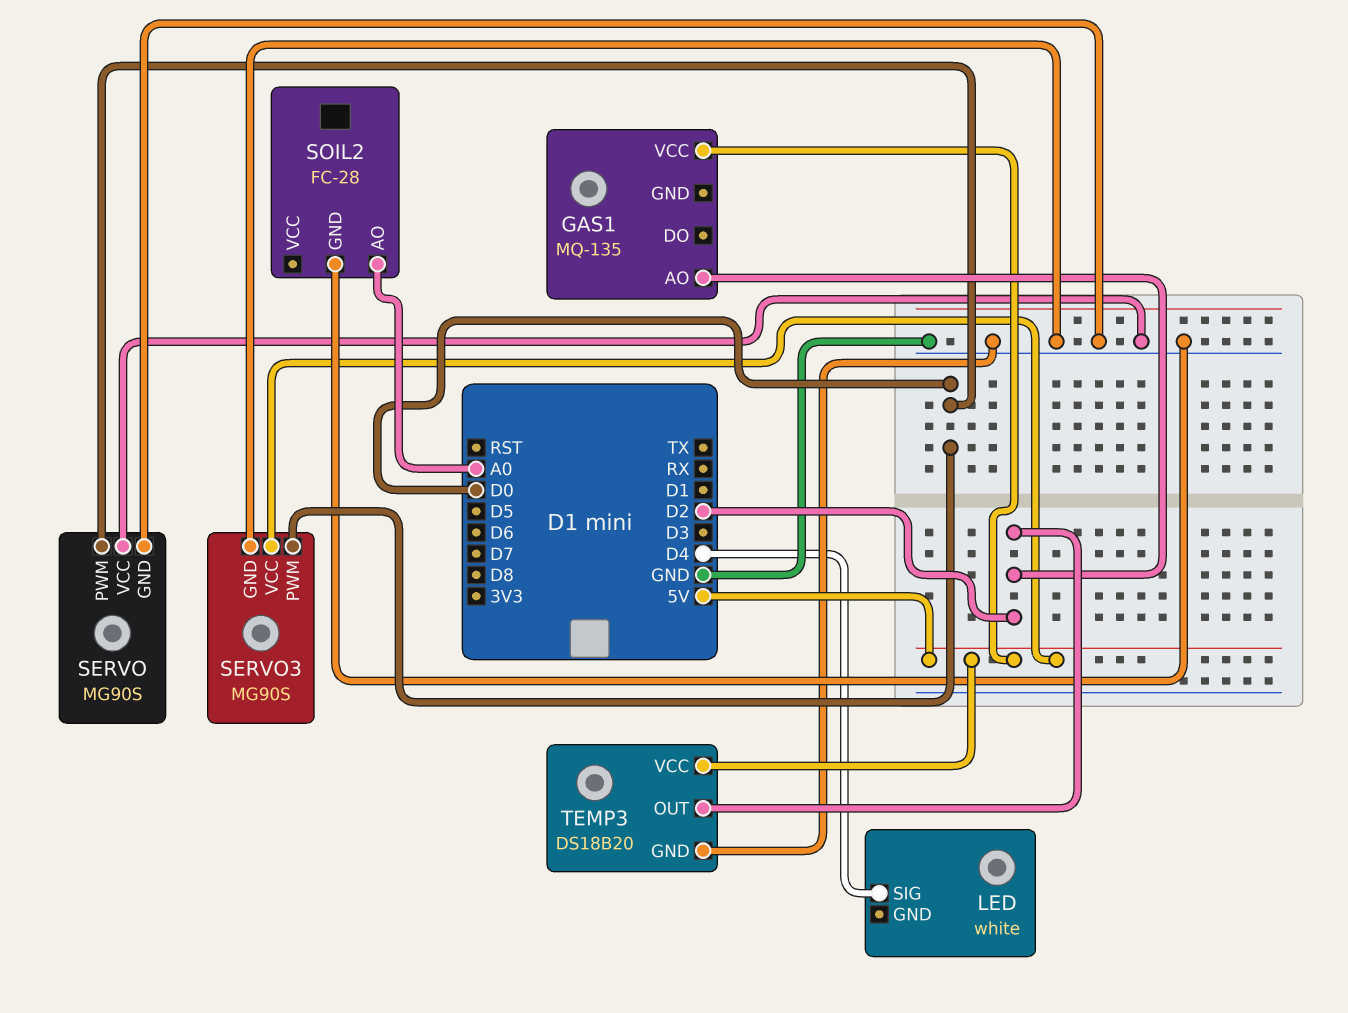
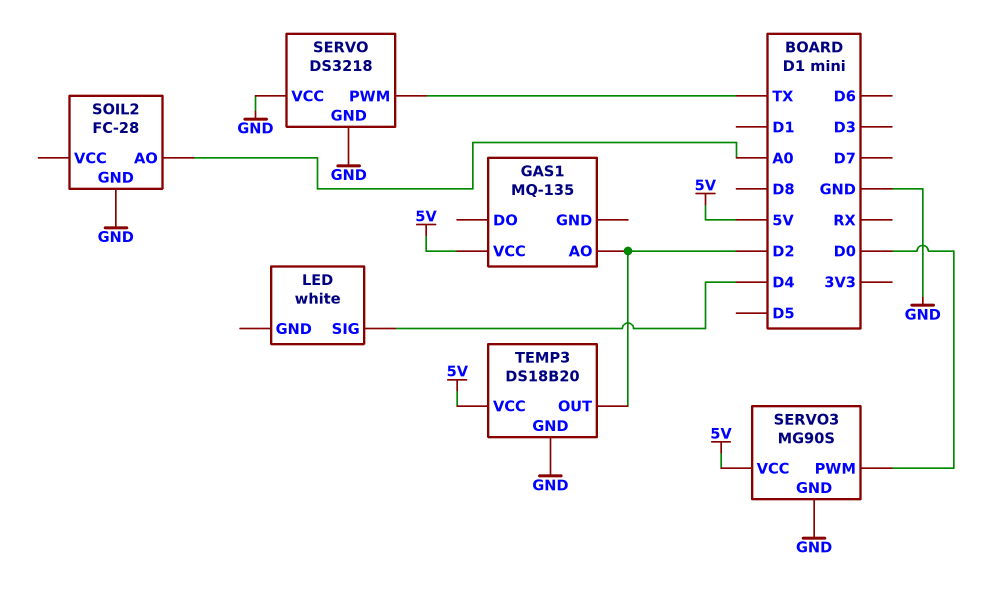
SERVO: MG90S -> DS3218
SERVO pin PWM: D0 -> TX

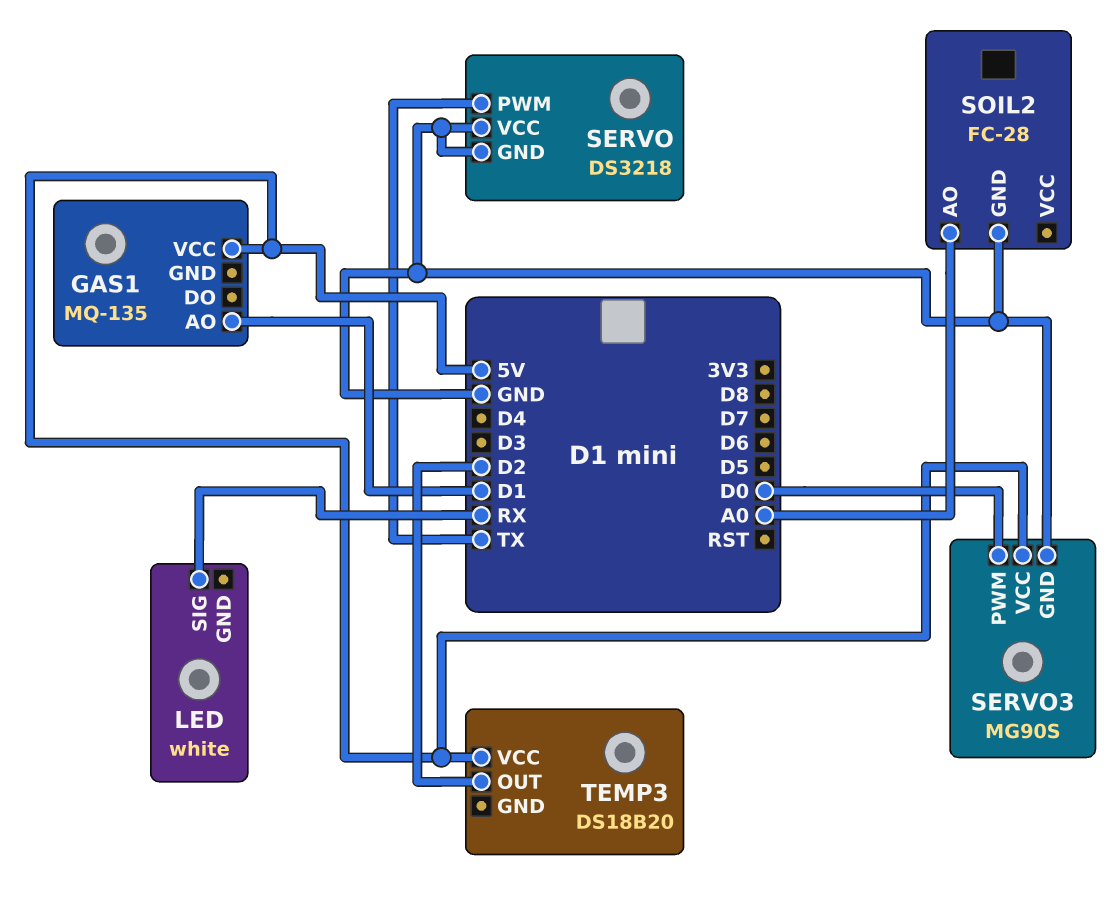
GAS1 pin AO: D2 -> D1
LED pin SIG: D4 -> RX
TEMP3 pin GND: GND -> none

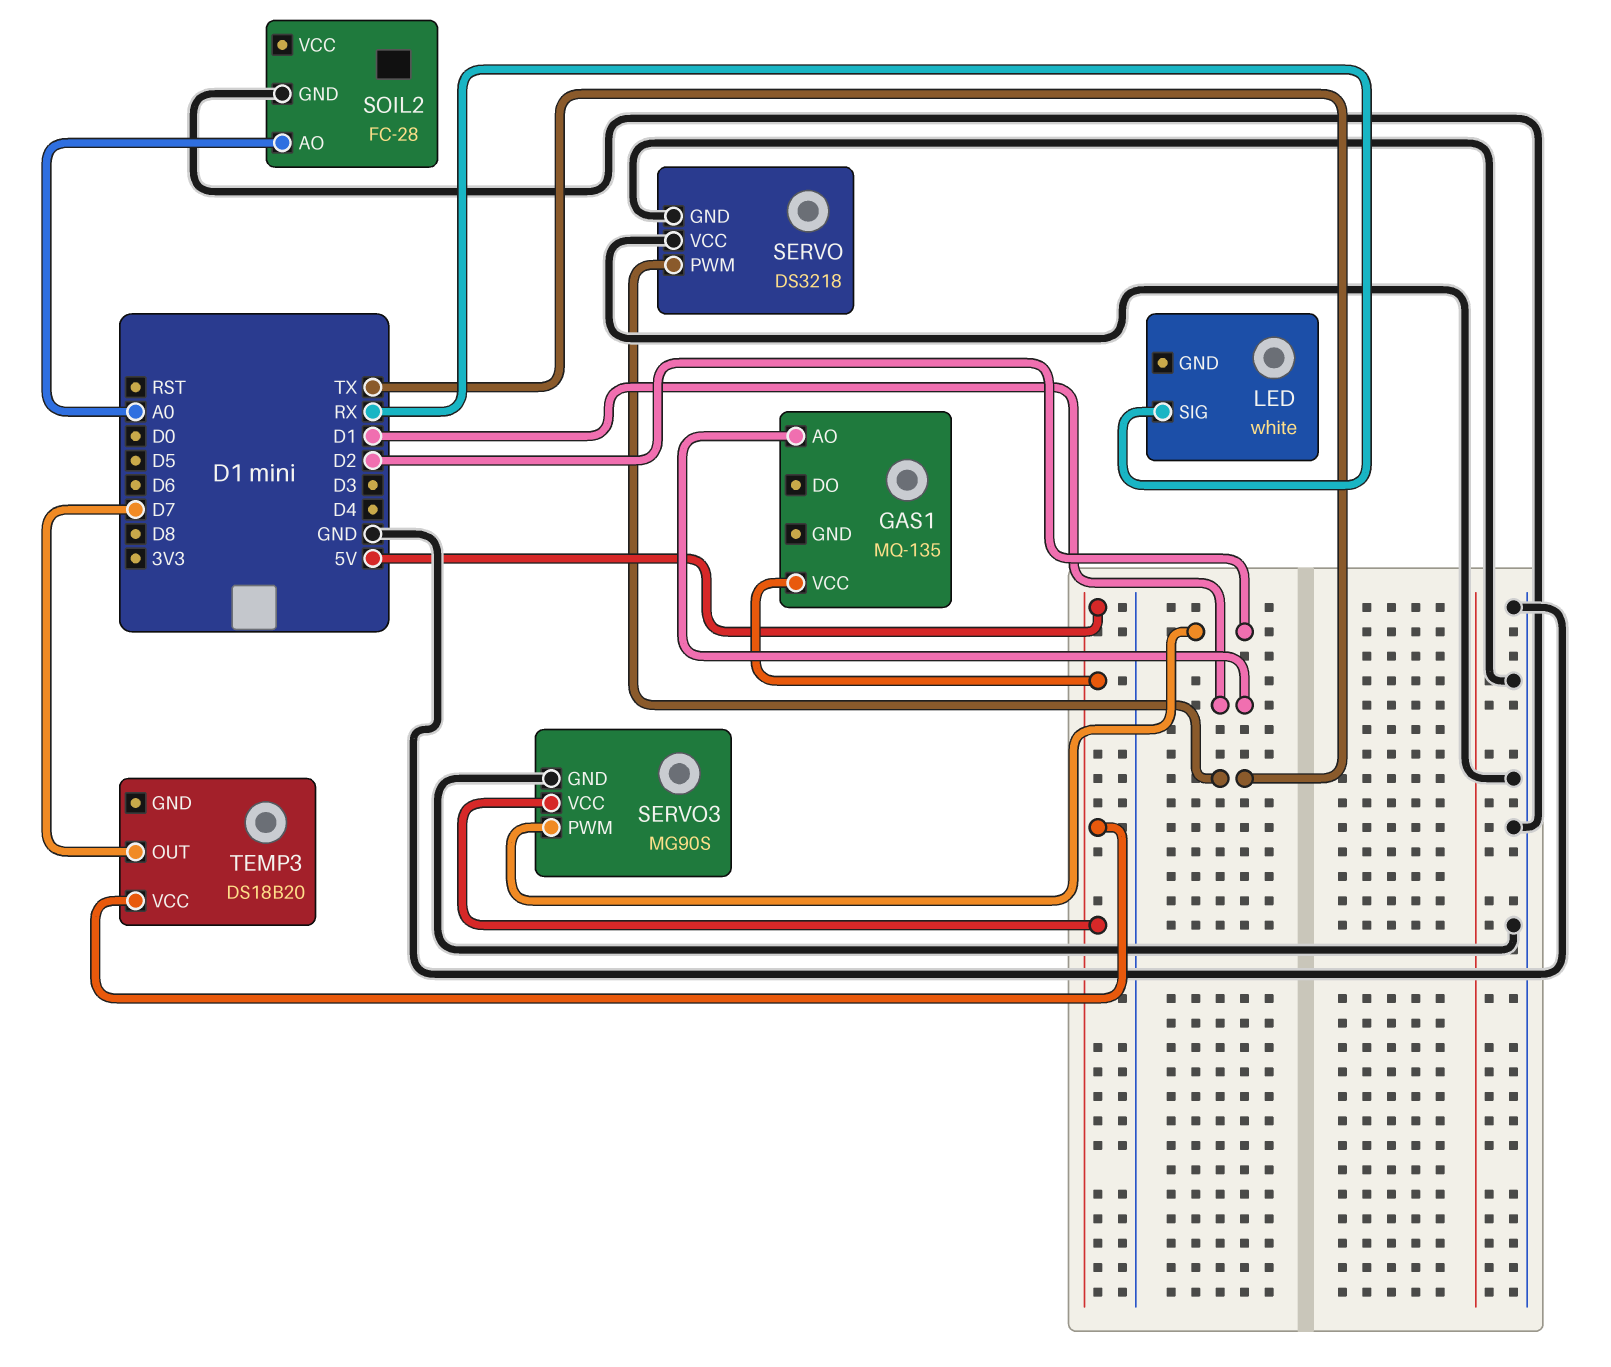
SERVO3 pin PWM: D0 -> D2
TEMP3 pin OUT: D2 -> D7

